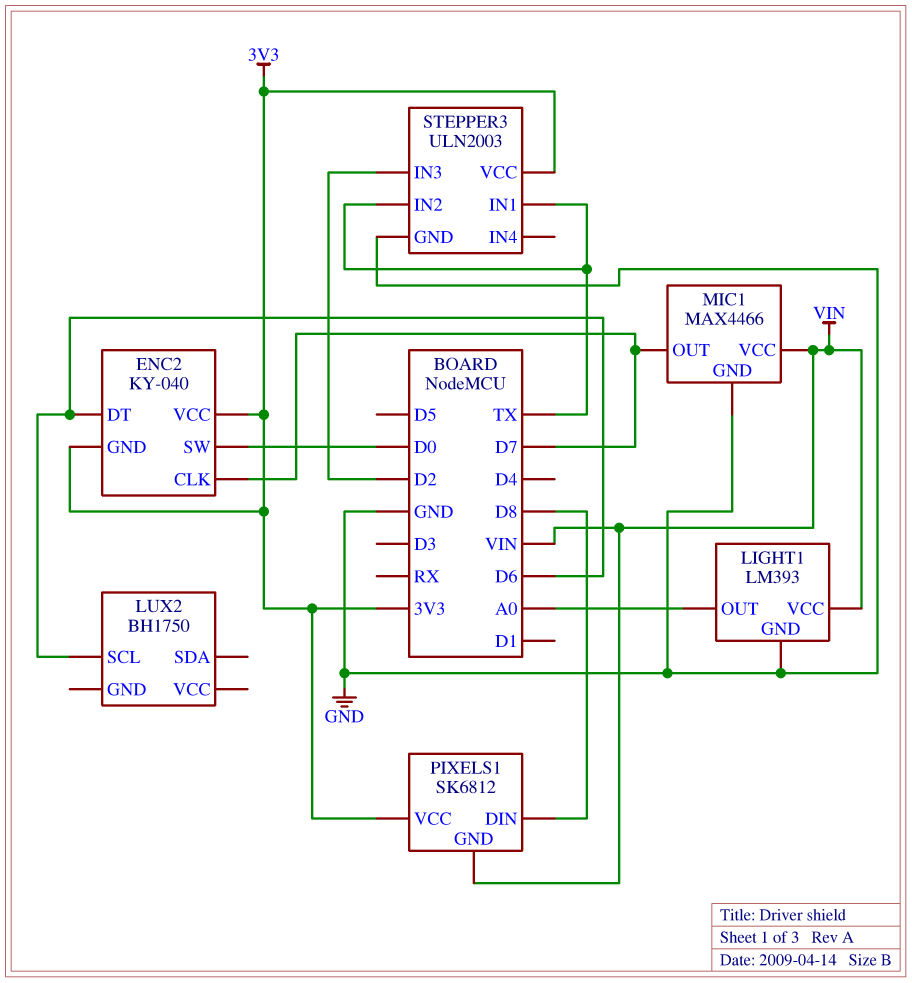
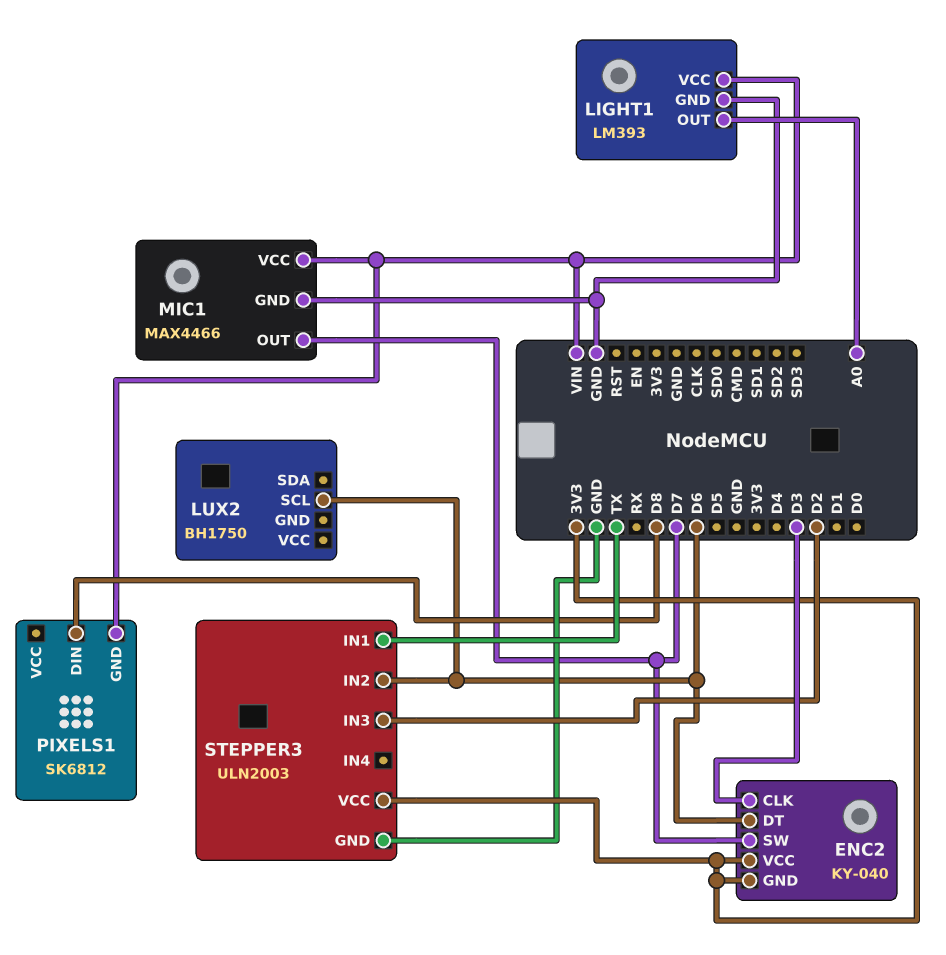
ENC2 pin CLK: D7 -> D3
ENC2 pin SW: D0 -> D7
PIXELS1 pin VCC: 3V3 -> none
STEPPER3 pin IN2: TX -> D6

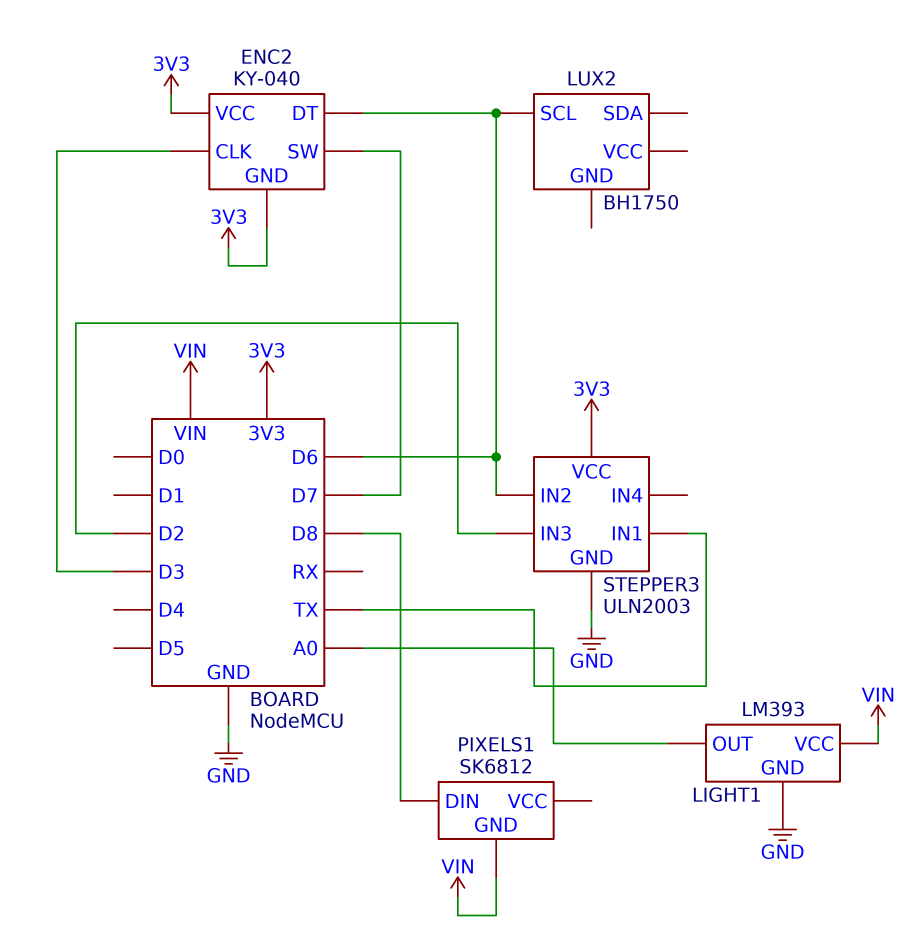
MIC1: MAX4466 -> none
MIC1 pin GND: GND -> none
MIC1 pin OUT: D7 -> none
MIC1 pin VCC: VIN -> none

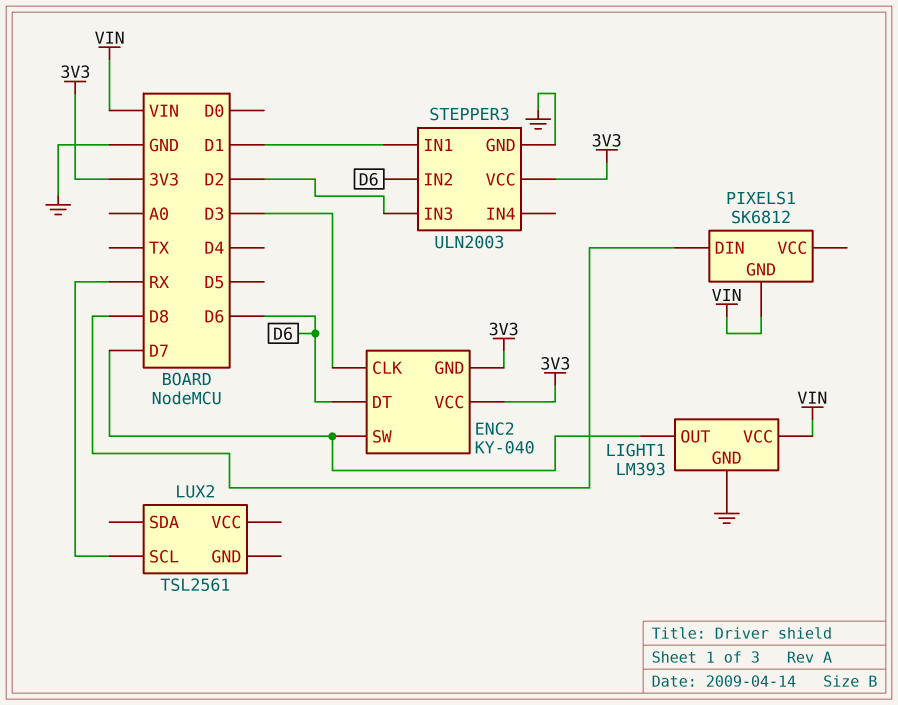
LIGHT1 pin OUT: A0 -> D7
LUX2: BH1750 -> TSL2561
LUX2 pin SCL: D6 -> RX
STEPPER3 pin IN1: TX -> D1

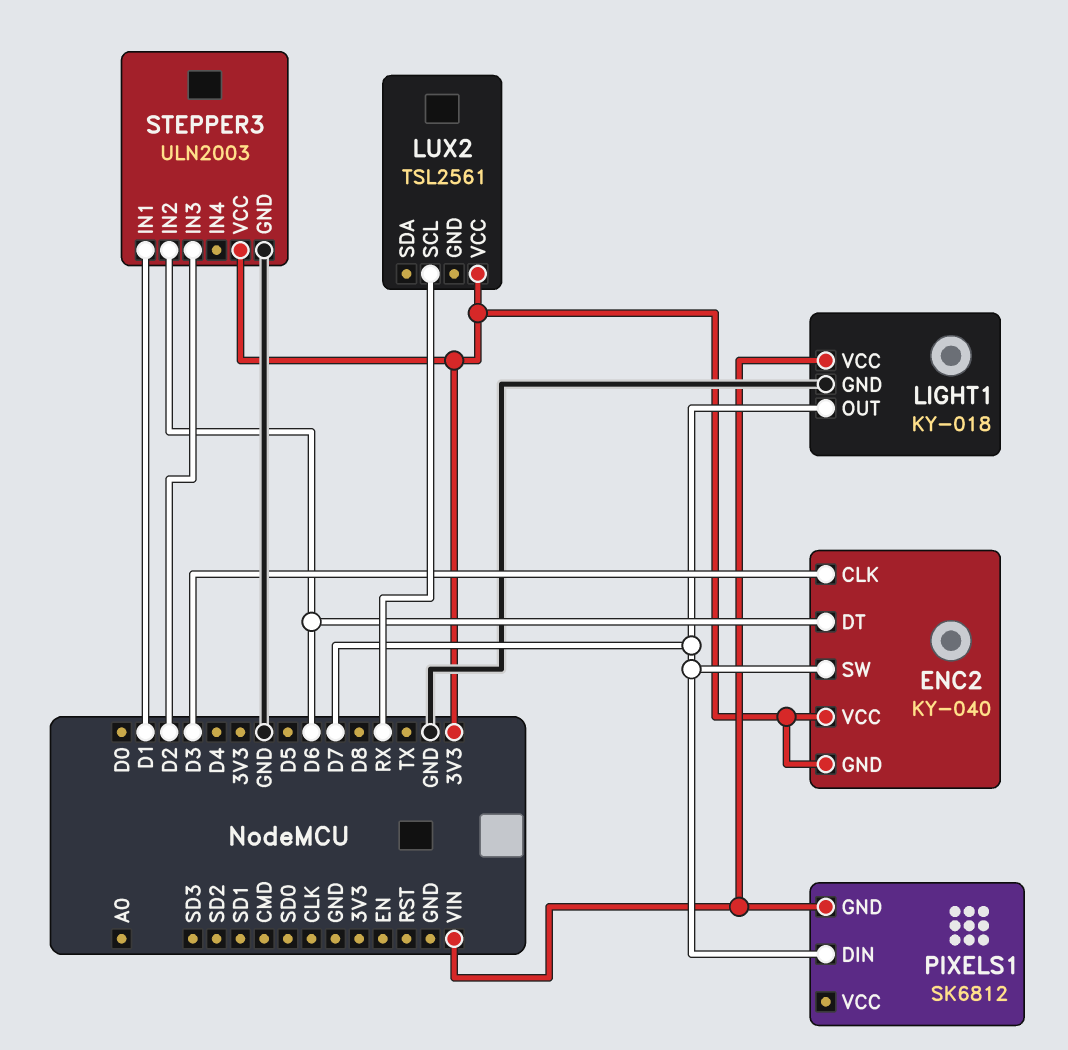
LIGHT1: LM393 -> KY-018
LUX2 pin VCC: none -> 3V3
PIXELS1 pin DIN: D8 -> D7

